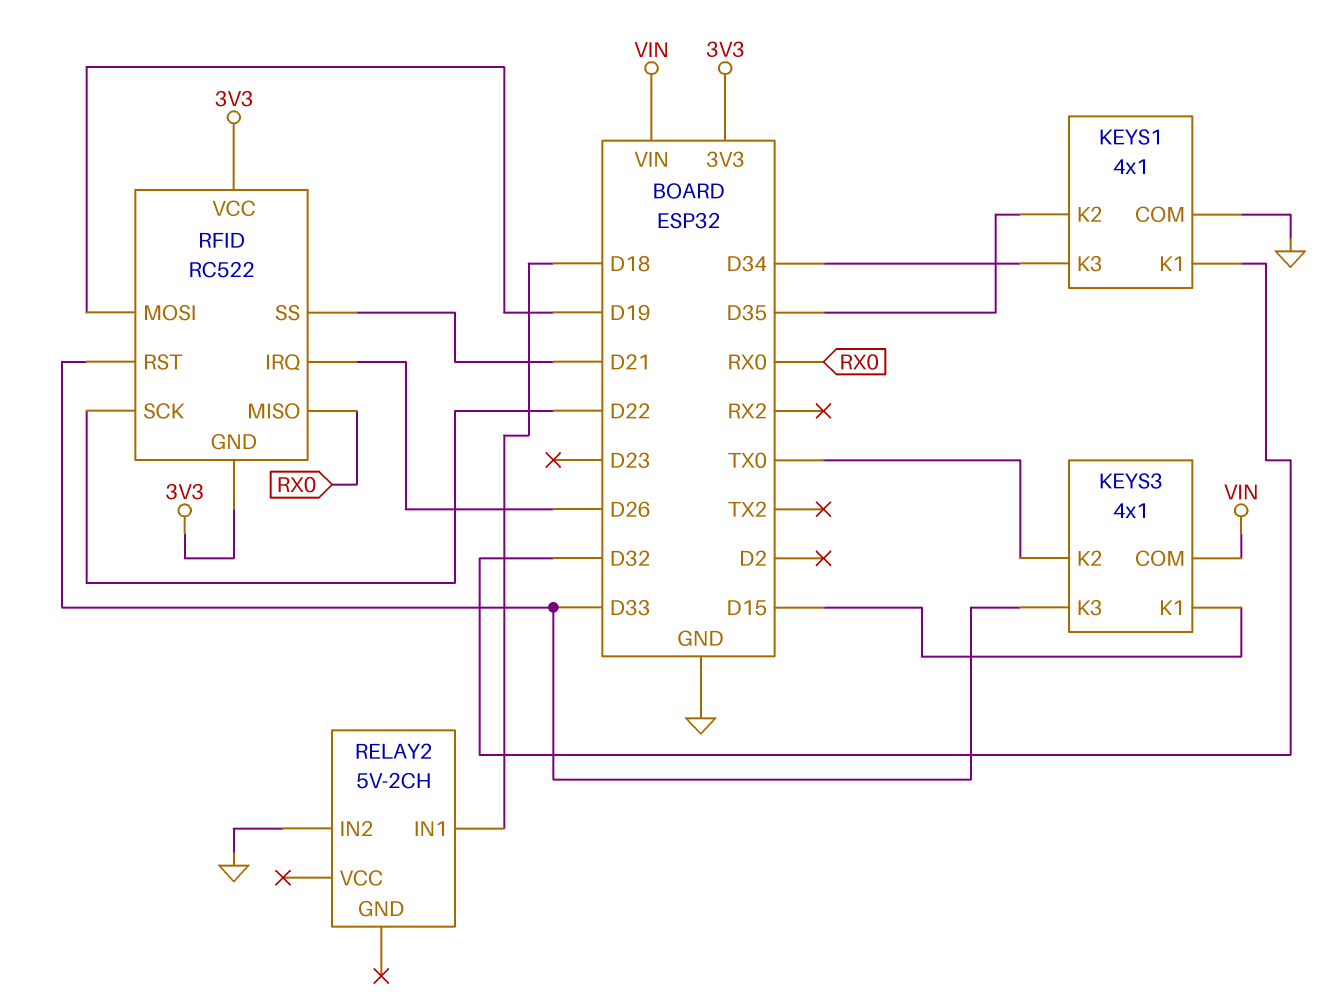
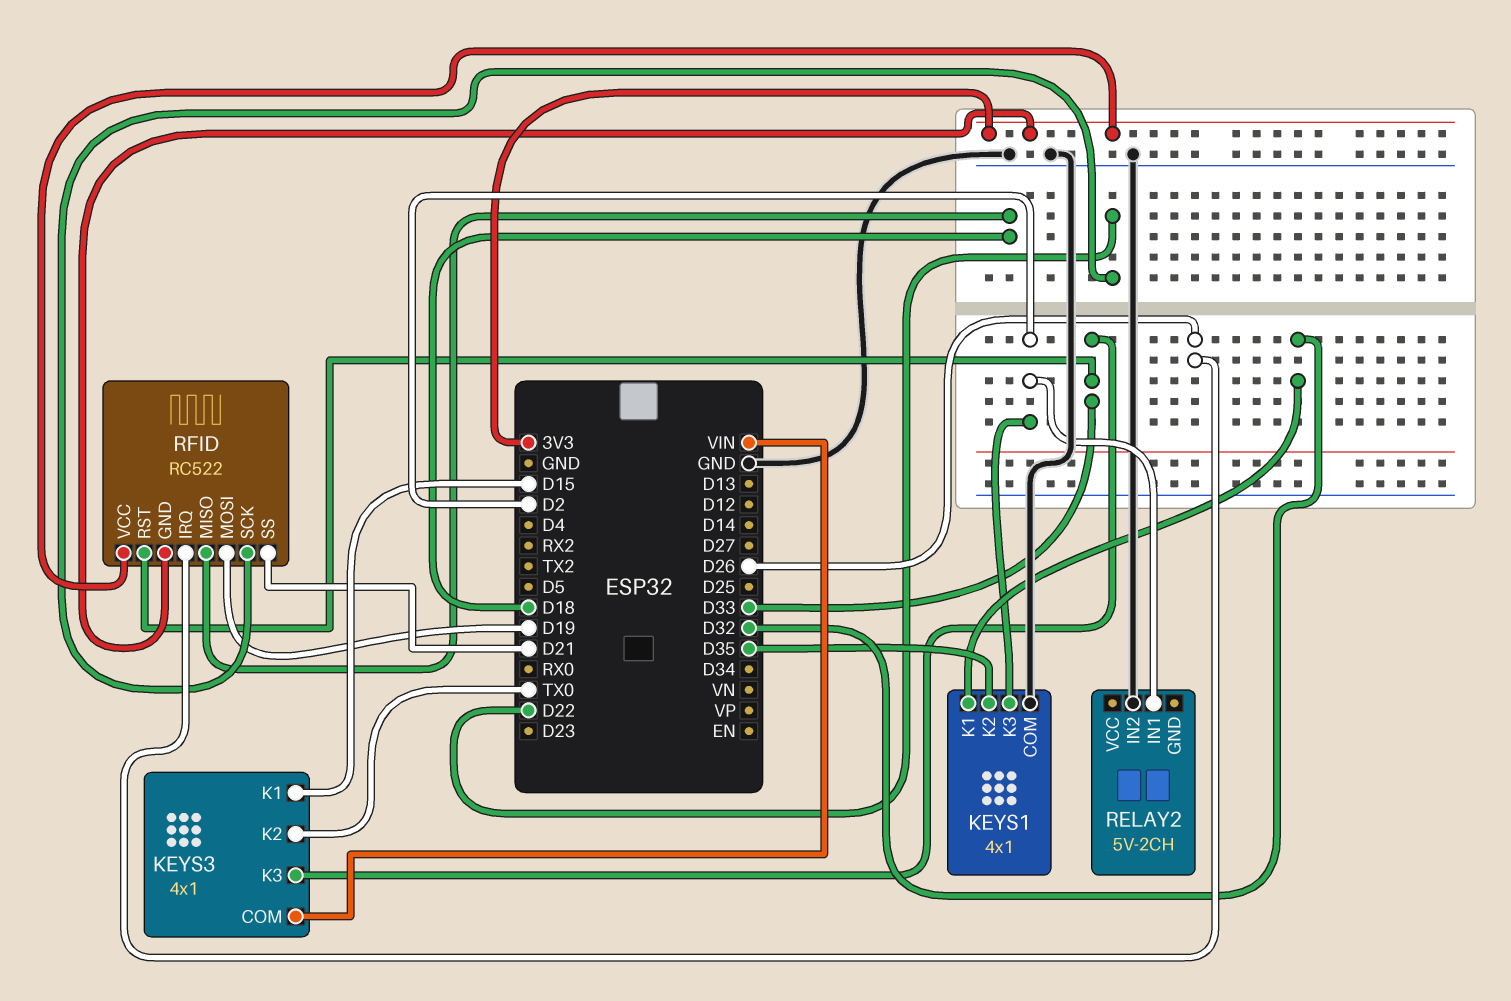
KEYS1 pin K3: D34 -> D2
RELAY2 pin IN1: D18 -> D2
RFID pin MISO: RX0 -> D18

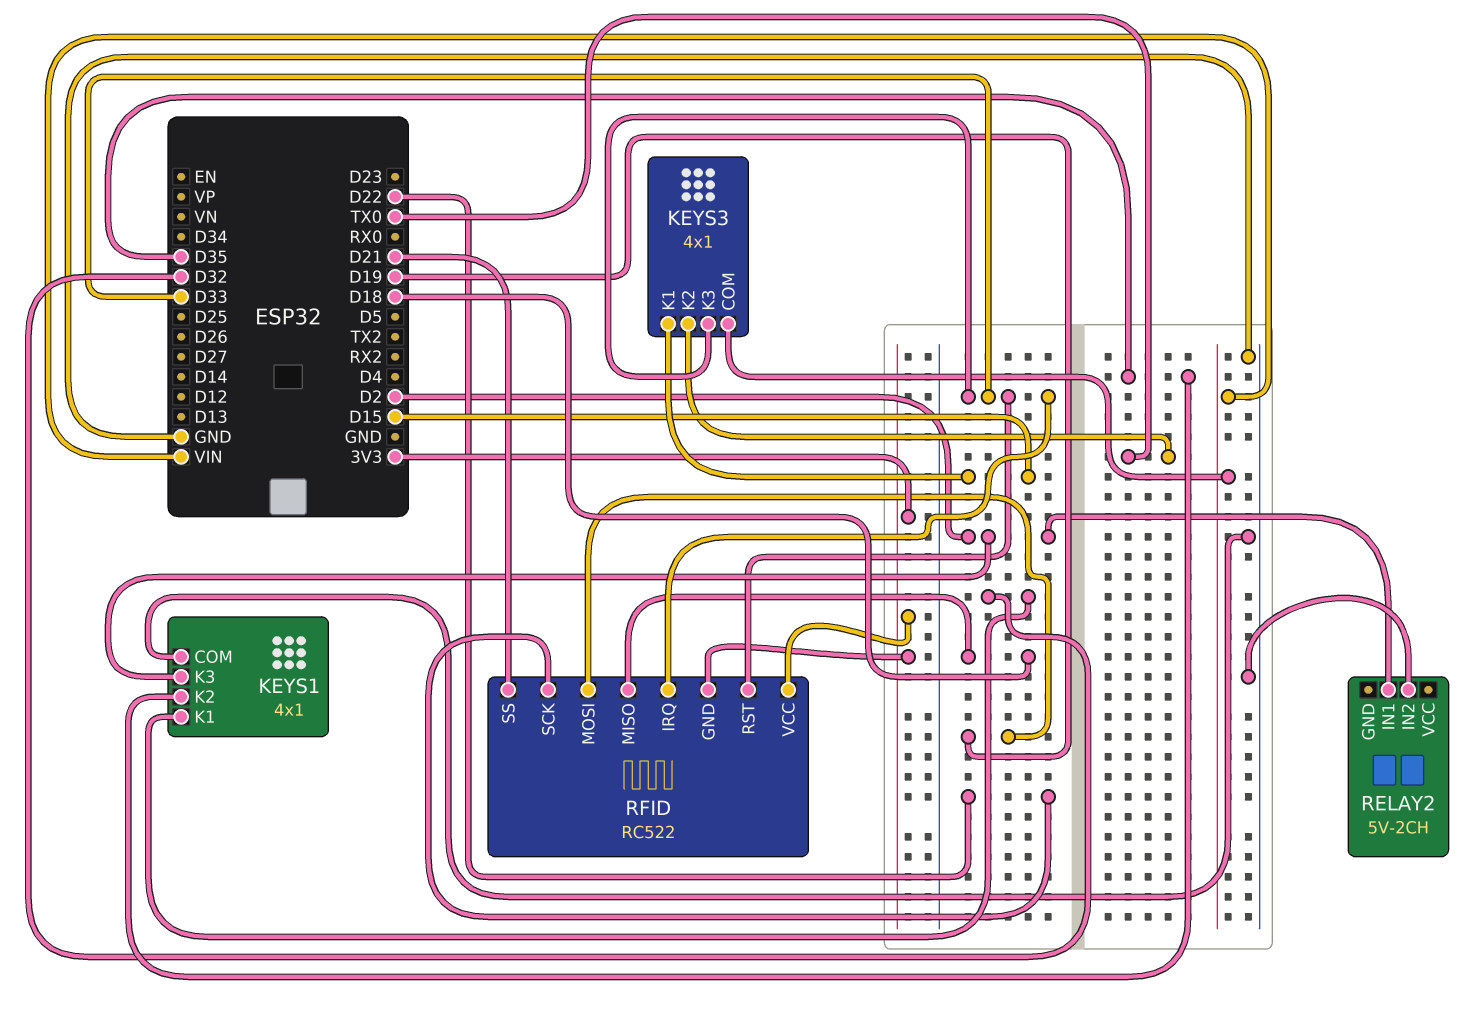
RFID pin IRQ: D26 -> D33

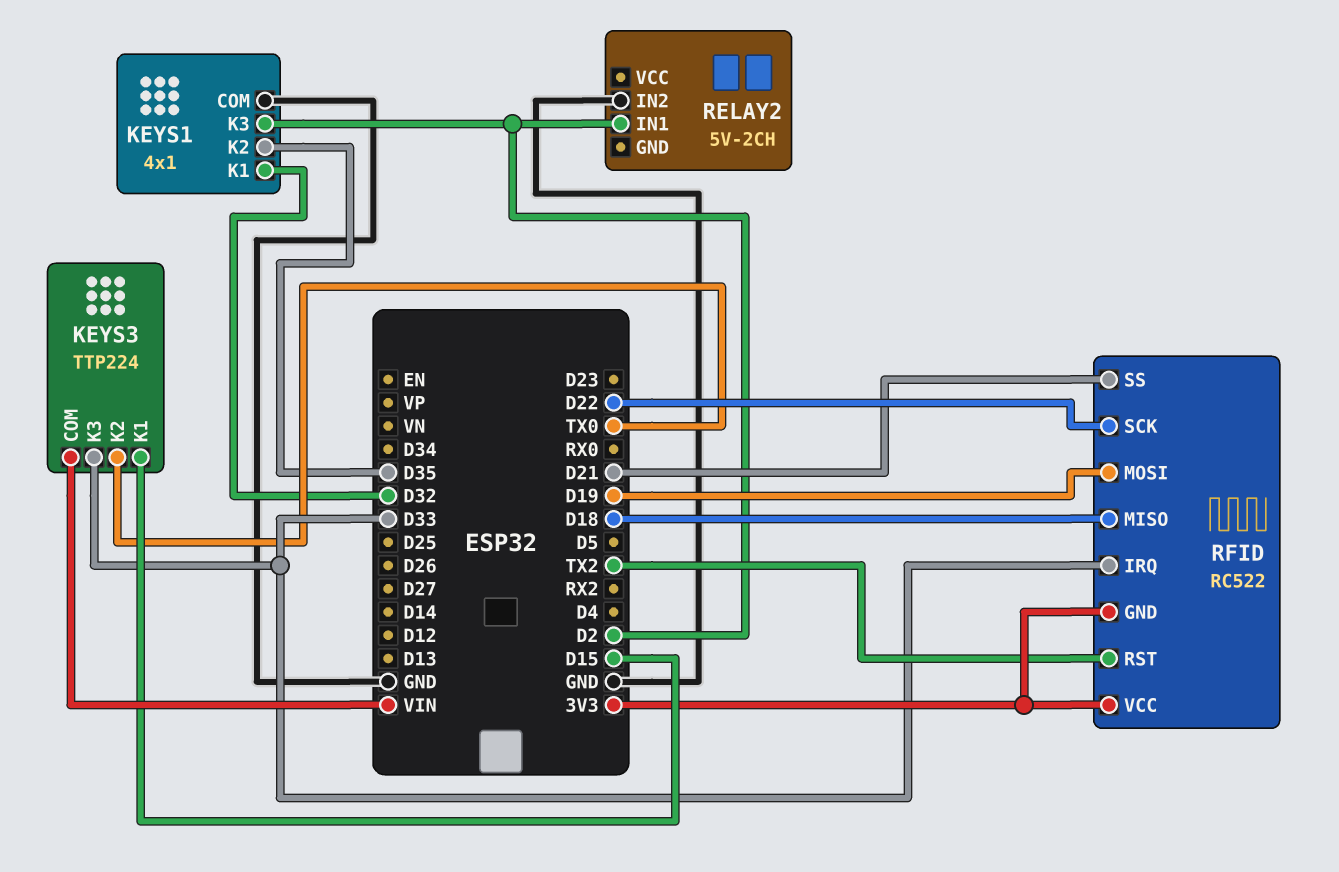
KEYS3: 4x1 -> TTP224
RFID pin RST: D33 -> TX2

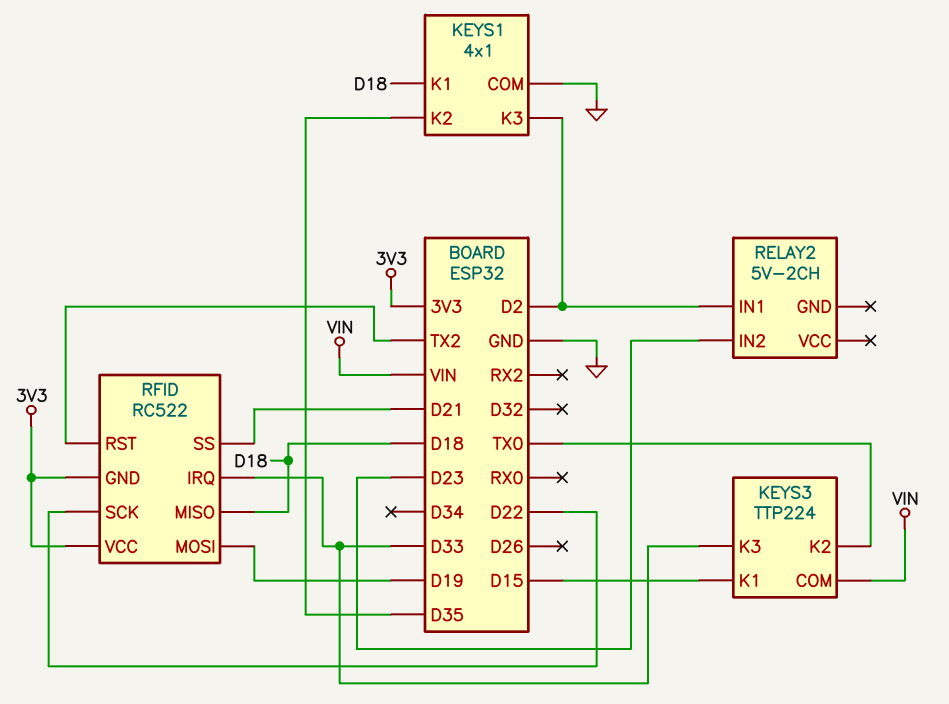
KEYS1 pin K1: D32 -> D18
RELAY2 pin IN2: GND -> D23

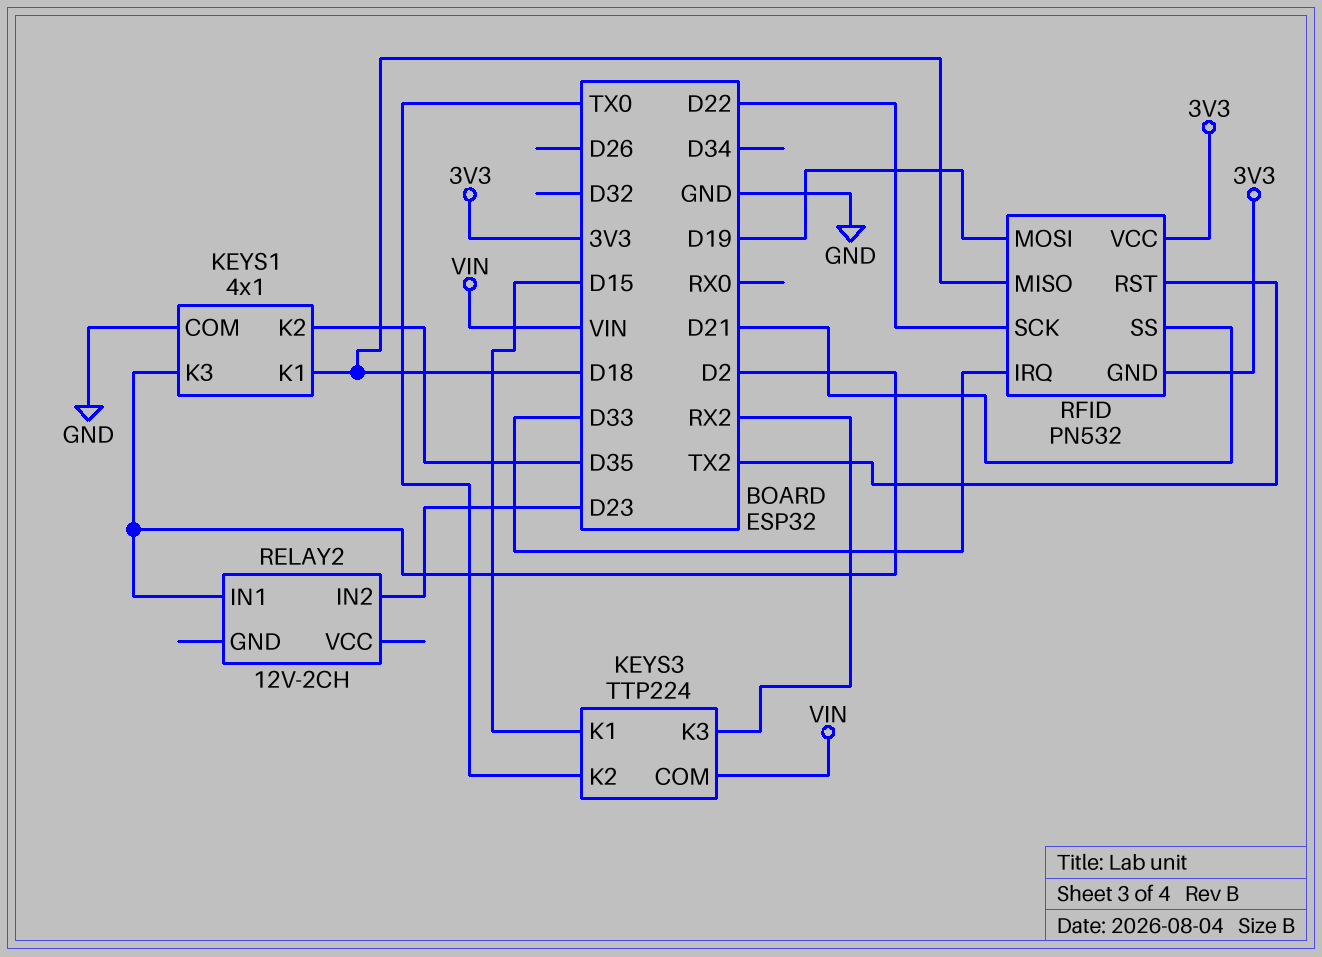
KEYS3 pin K3: D33 -> RX2
RELAY2: 5V-2CH -> 12V-2CH
RFID: RC522 -> PN532

